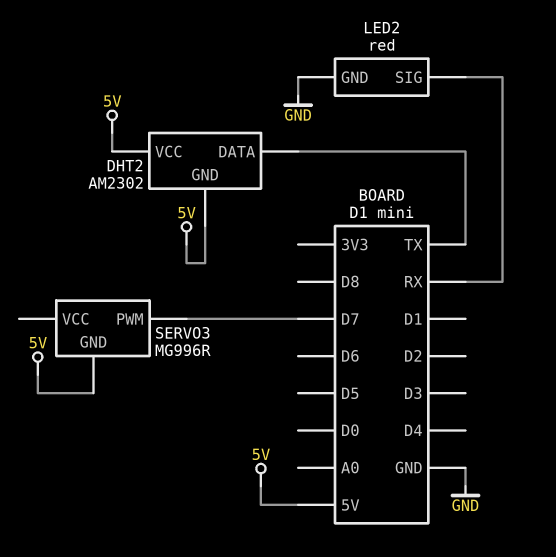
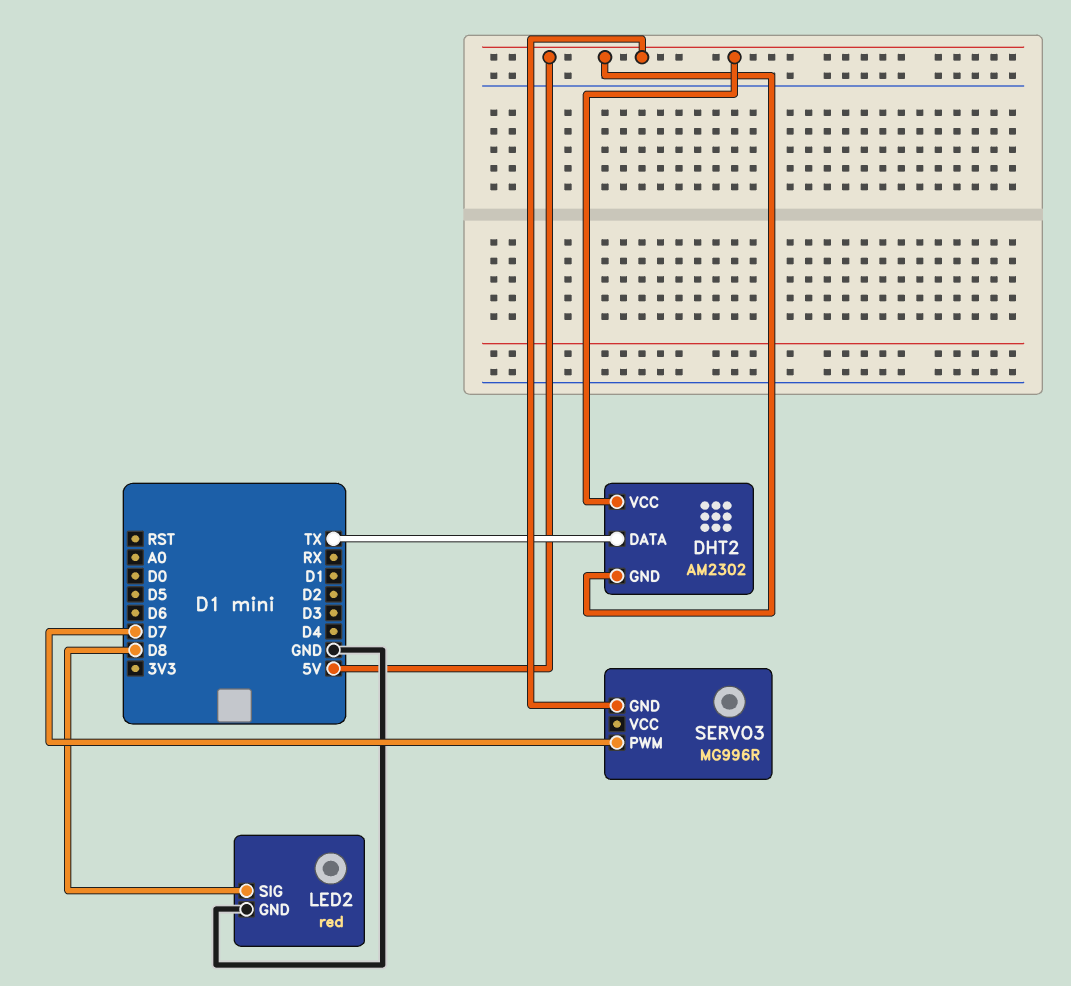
LED2 pin SIG: RX -> D8

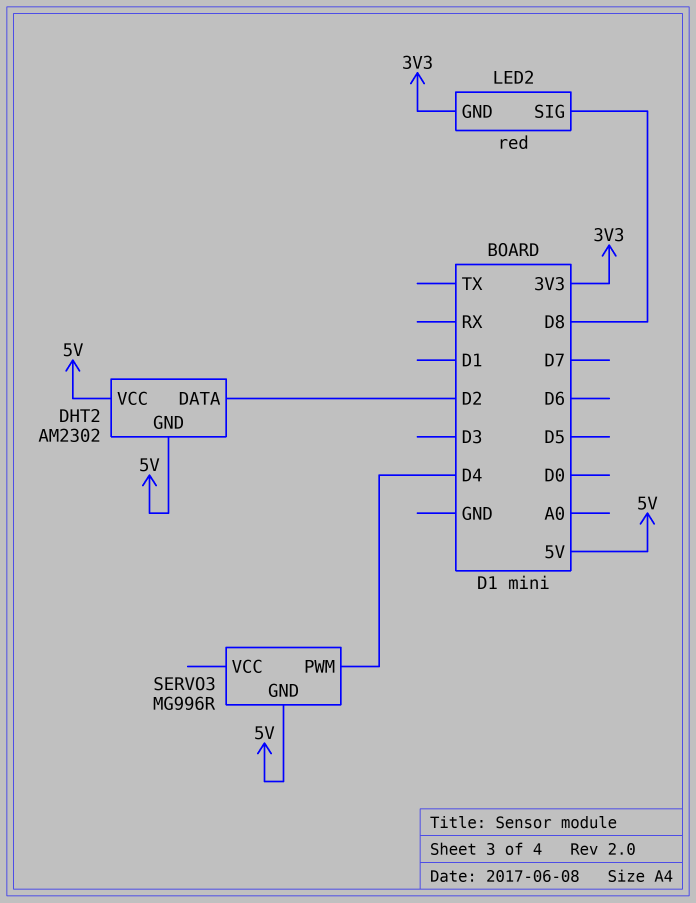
DHT2 pin DATA: TX -> D2
LED2 pin GND: GND -> 3V3
SERVO3 pin PWM: D7 -> D4

